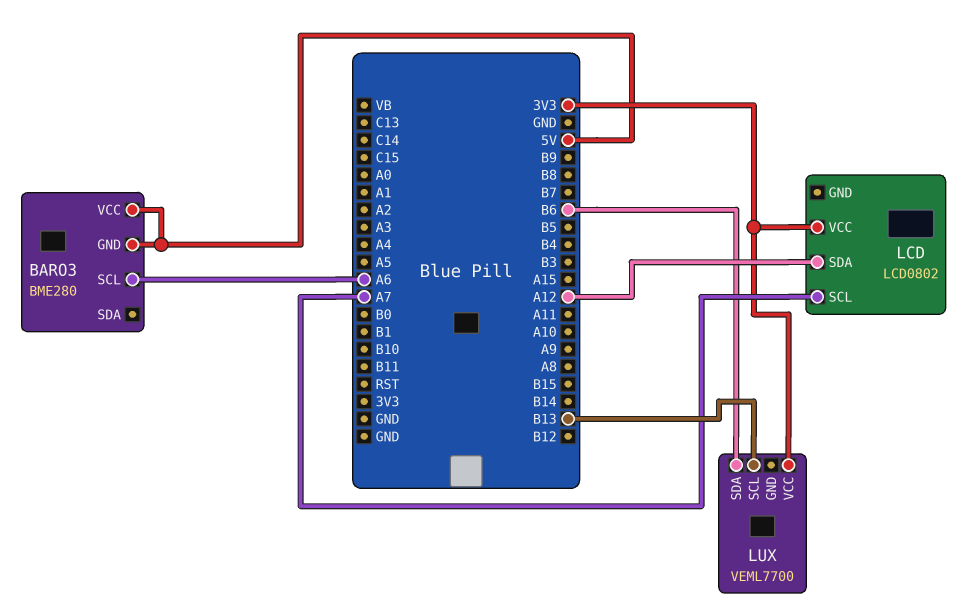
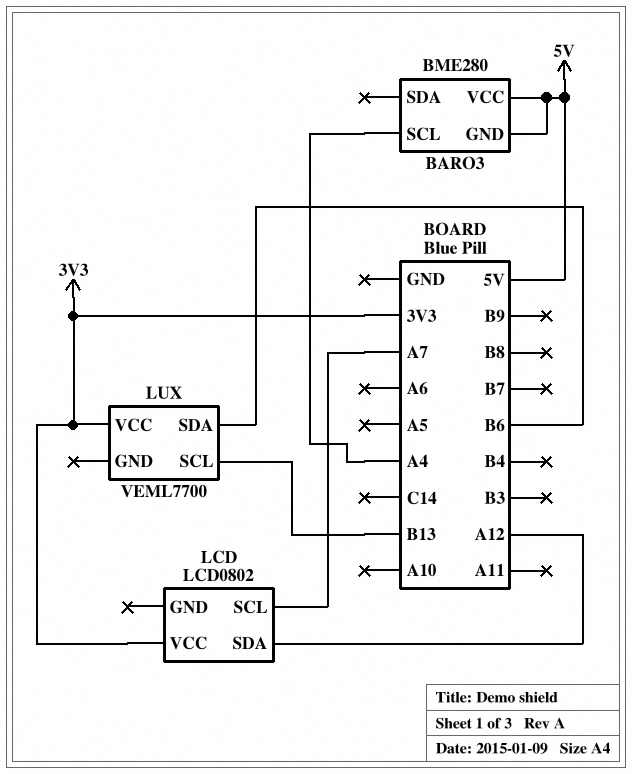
BARO3 pin SCL: A6 -> A4

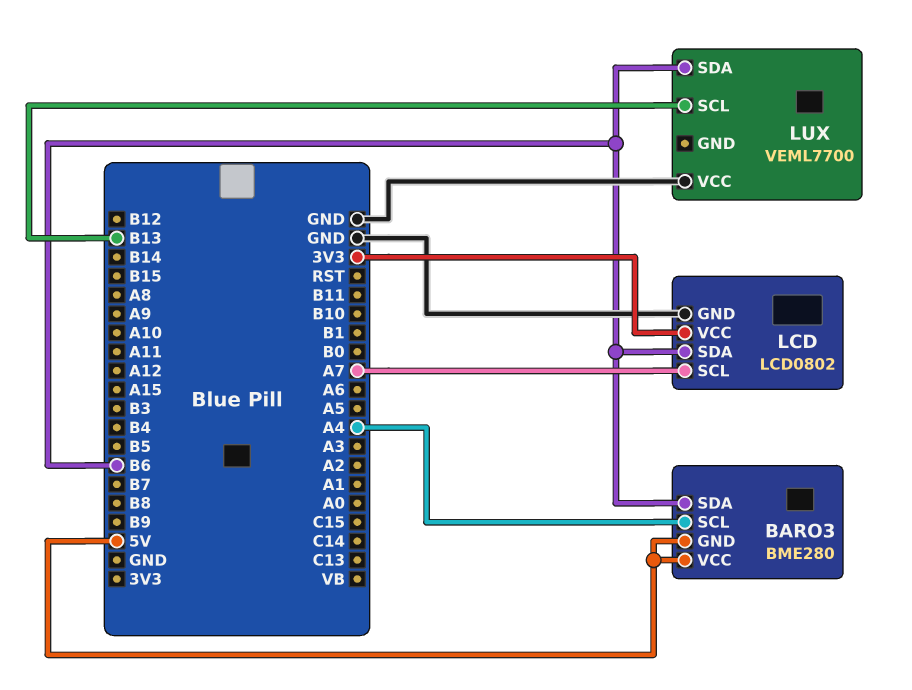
BARO3 pin SDA: none -> B6
LCD pin GND: none -> GND
LCD pin SDA: A12 -> B6
LUX pin VCC: 3V3 -> GND

